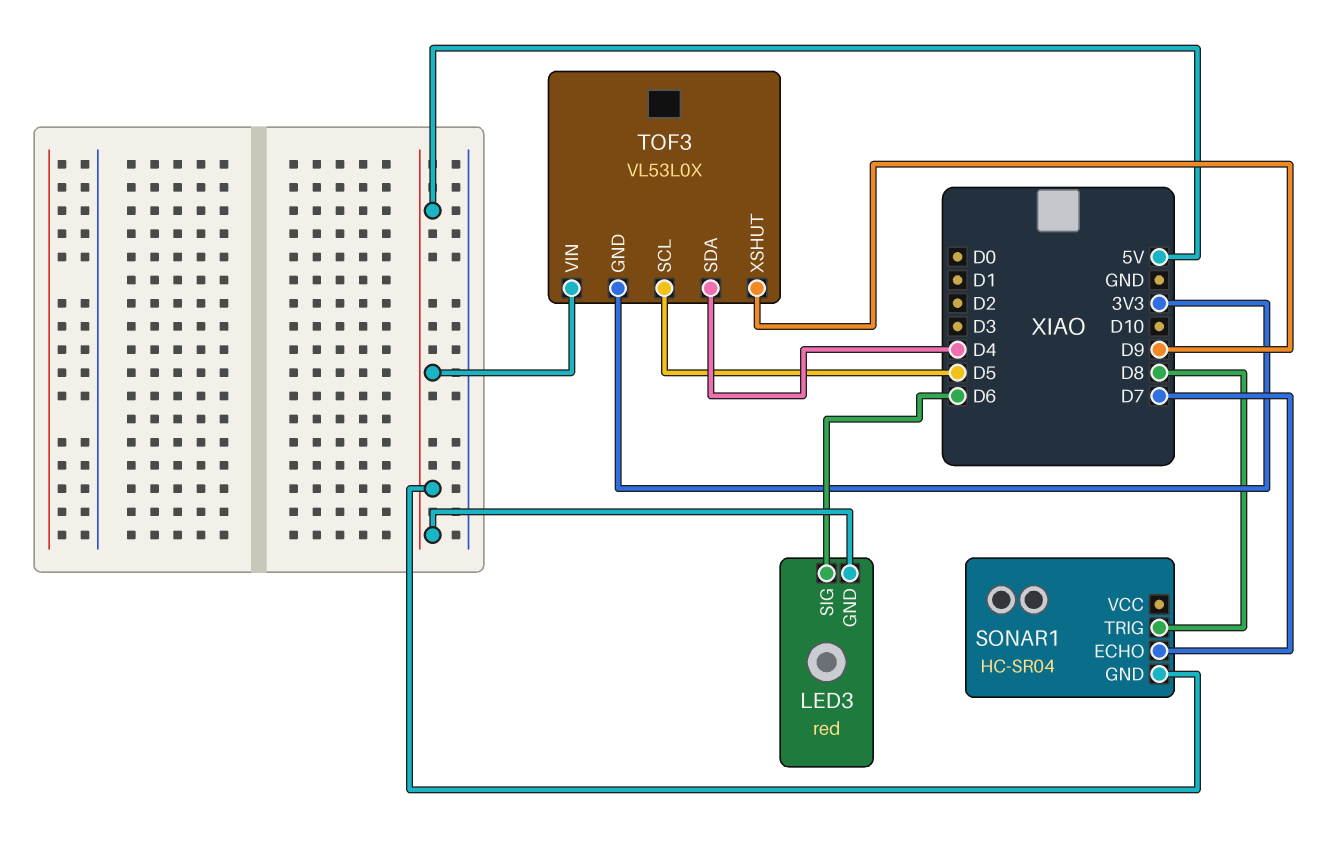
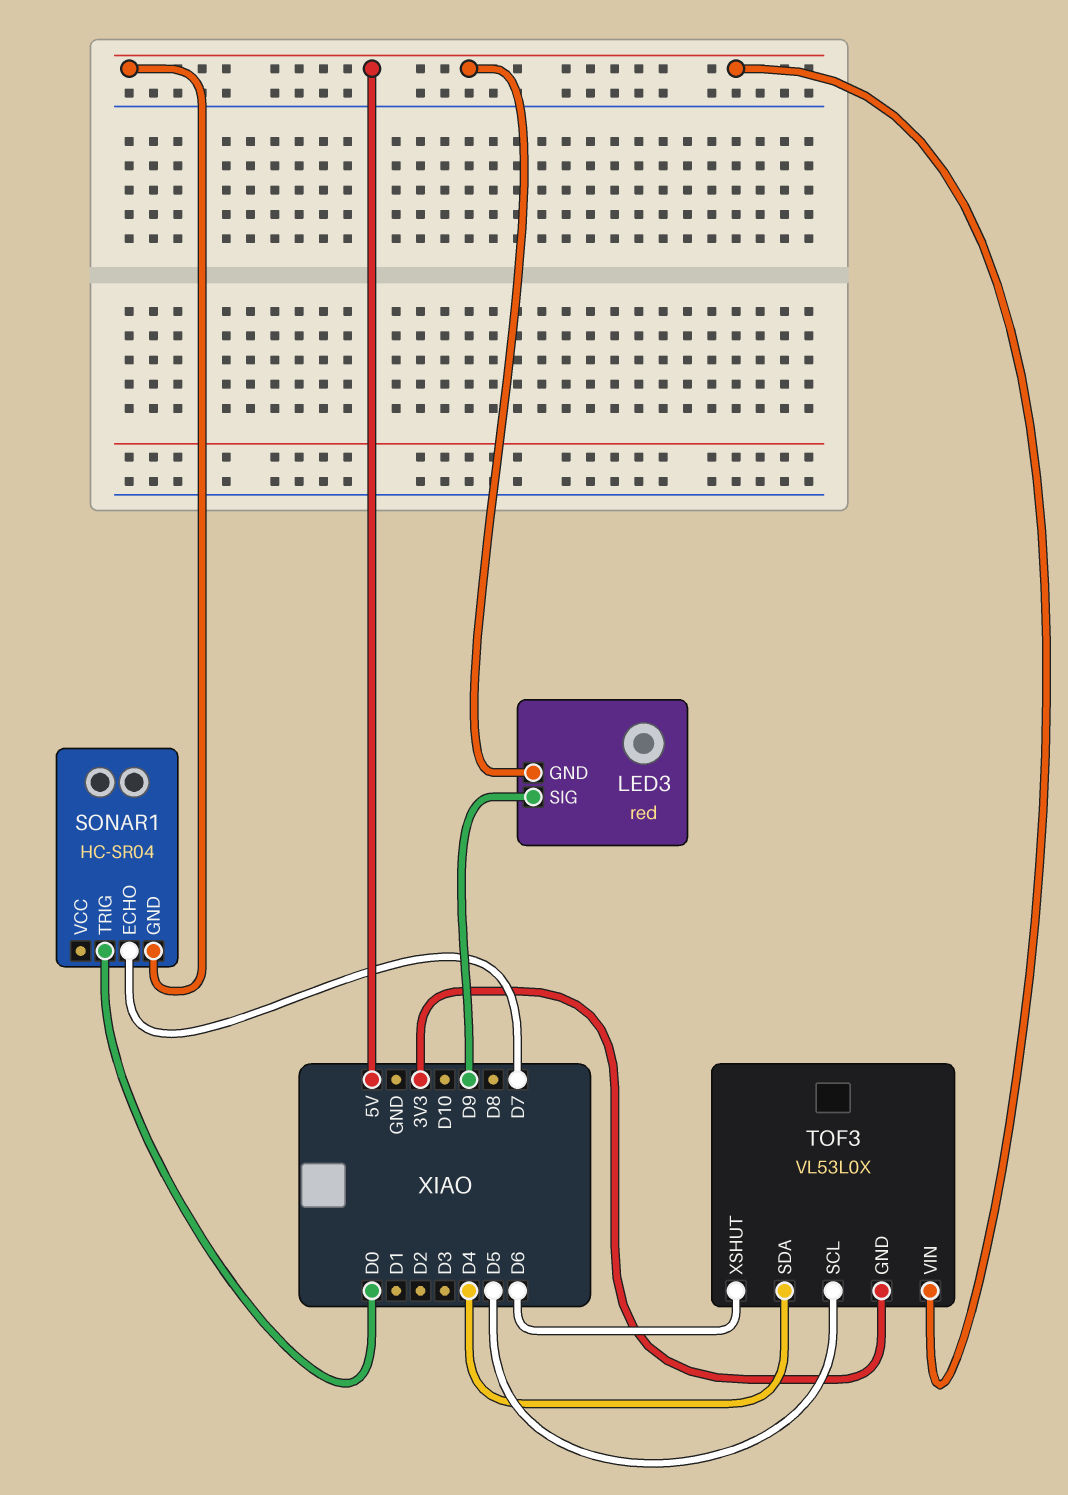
LED3 pin SIG: D6 -> D9
SONAR1 pin TRIG: D8 -> D0
TOF3 pin XSHUT: D9 -> D6

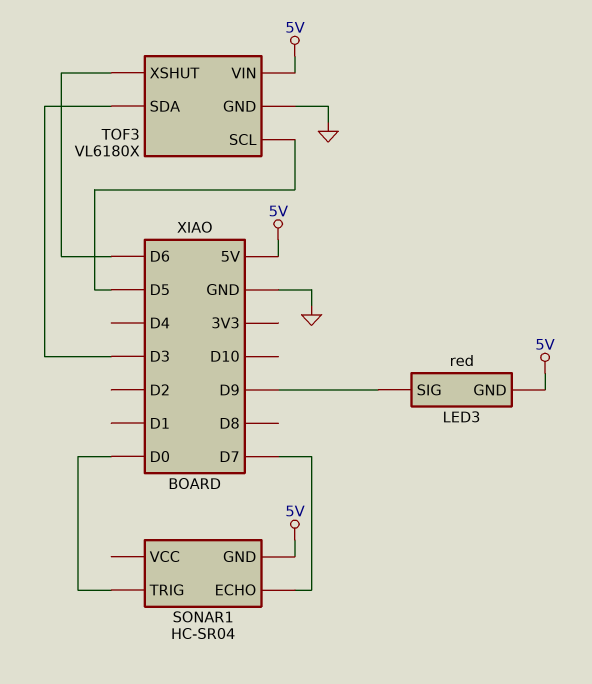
TOF3: VL53L0X -> VL6180X
TOF3 pin GND: 3V3 -> GND
TOF3 pin SDA: D4 -> D3

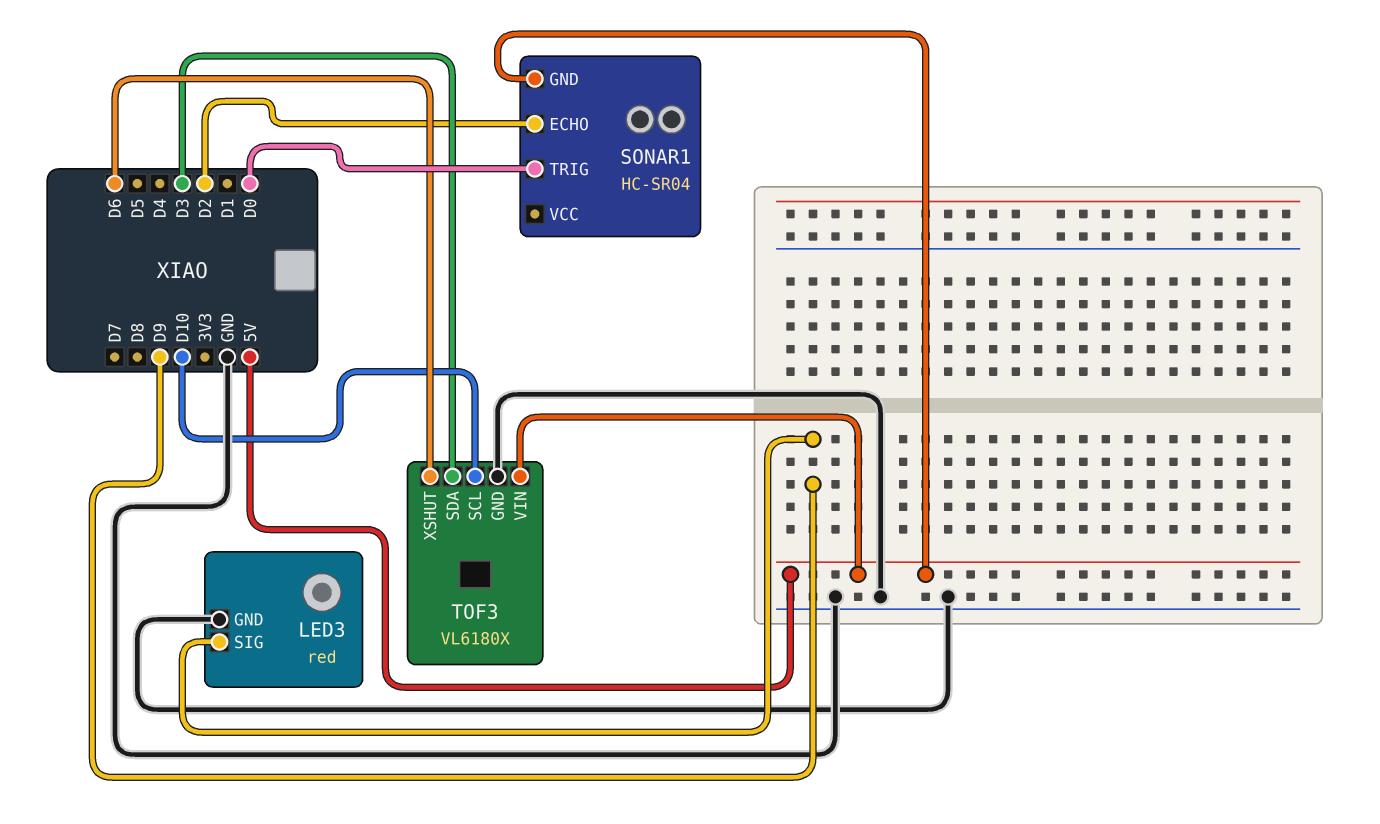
LED3 pin GND: 5V -> GND
SONAR1 pin ECHO: D7 -> D2
TOF3 pin SCL: D5 -> D10

